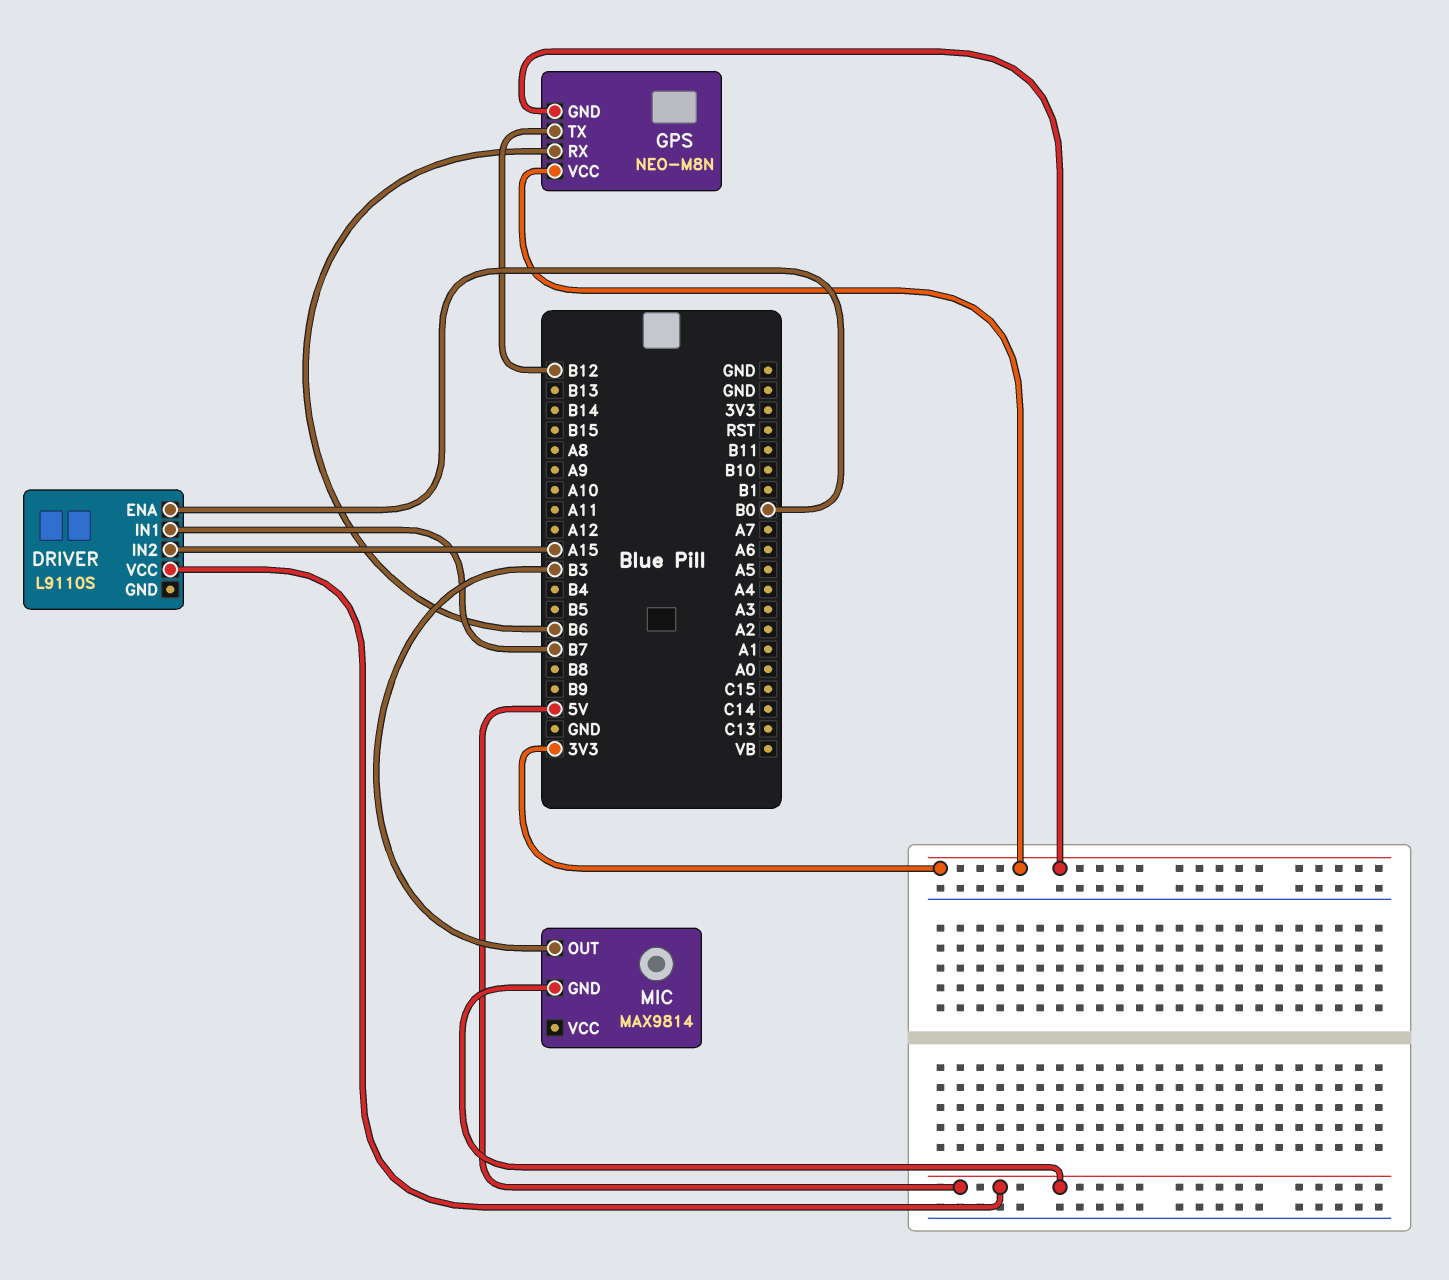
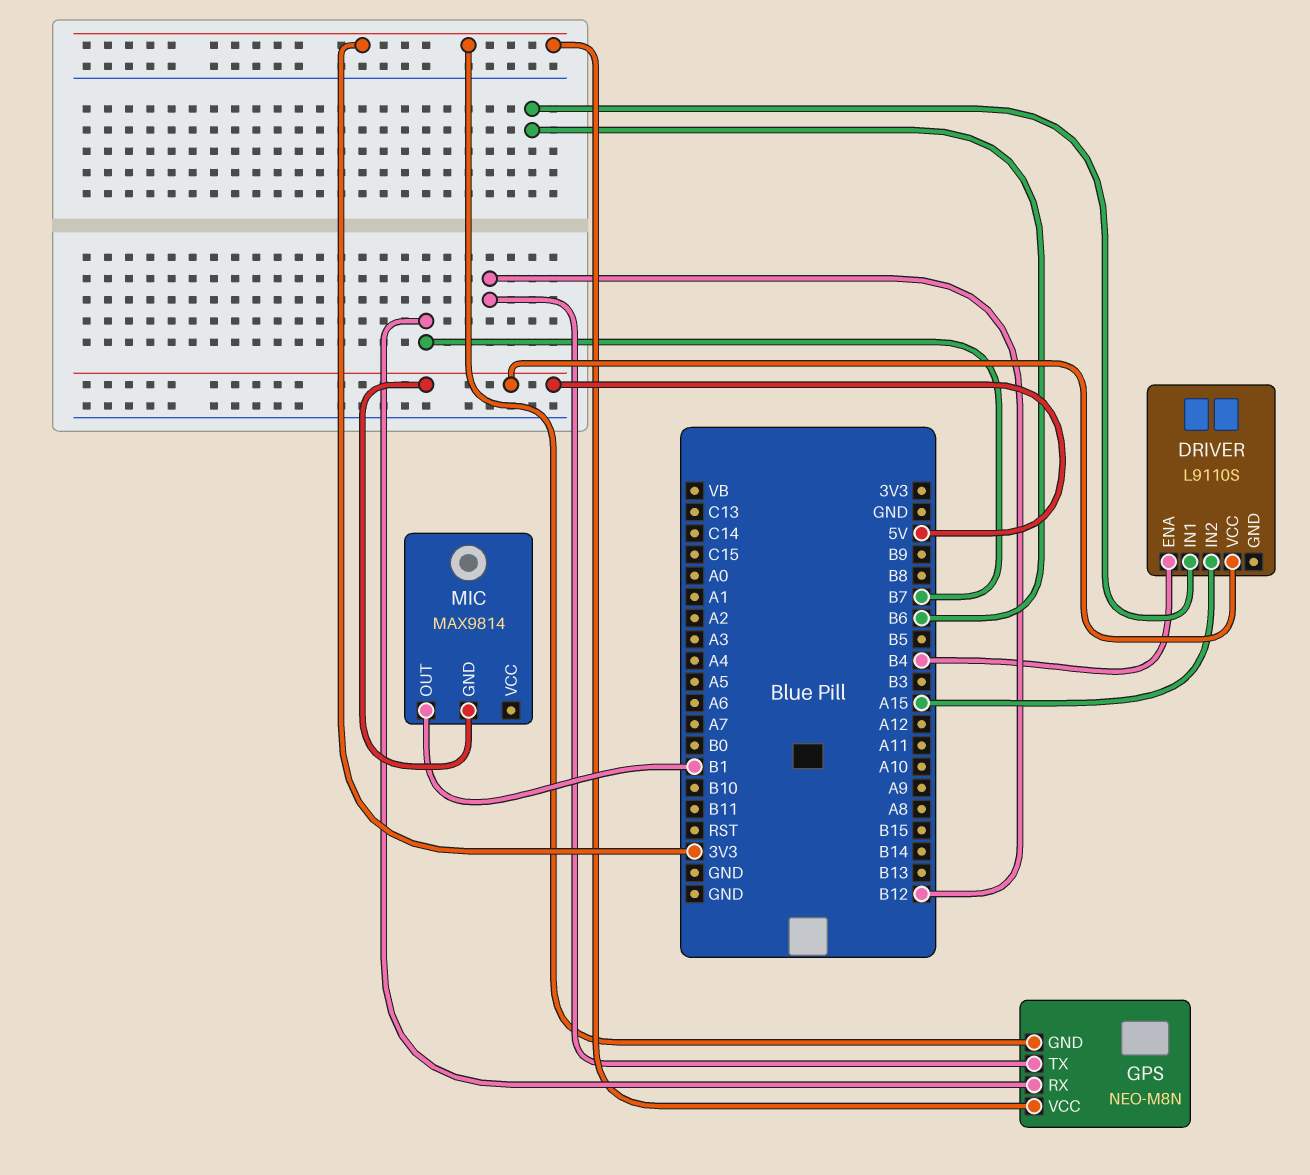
DRIVER pin ENA: B0 -> B4
DRIVER pin IN1: B7 -> B6
GPS pin RX: B6 -> B7
MIC pin OUT: B3 -> B1

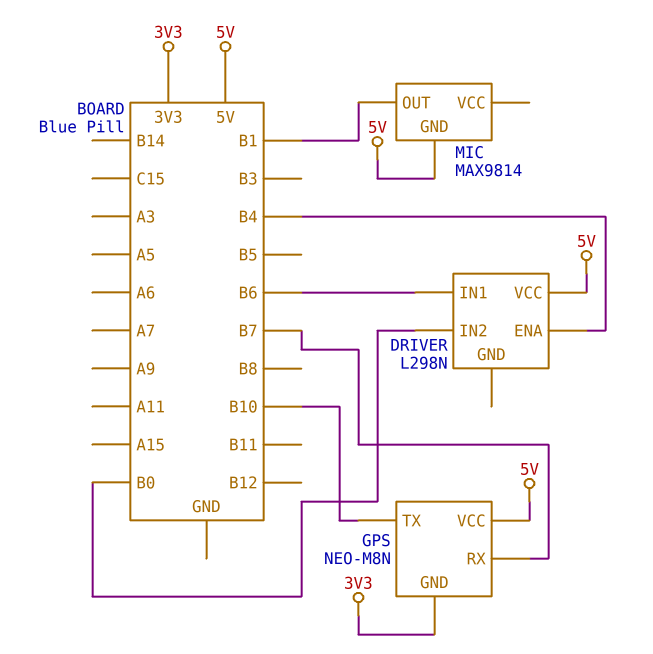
DRIVER: L9110S -> L298N
DRIVER pin IN2: A15 -> B0
GPS pin TX: B12 -> B10
GPS pin VCC: 3V3 -> 5V

